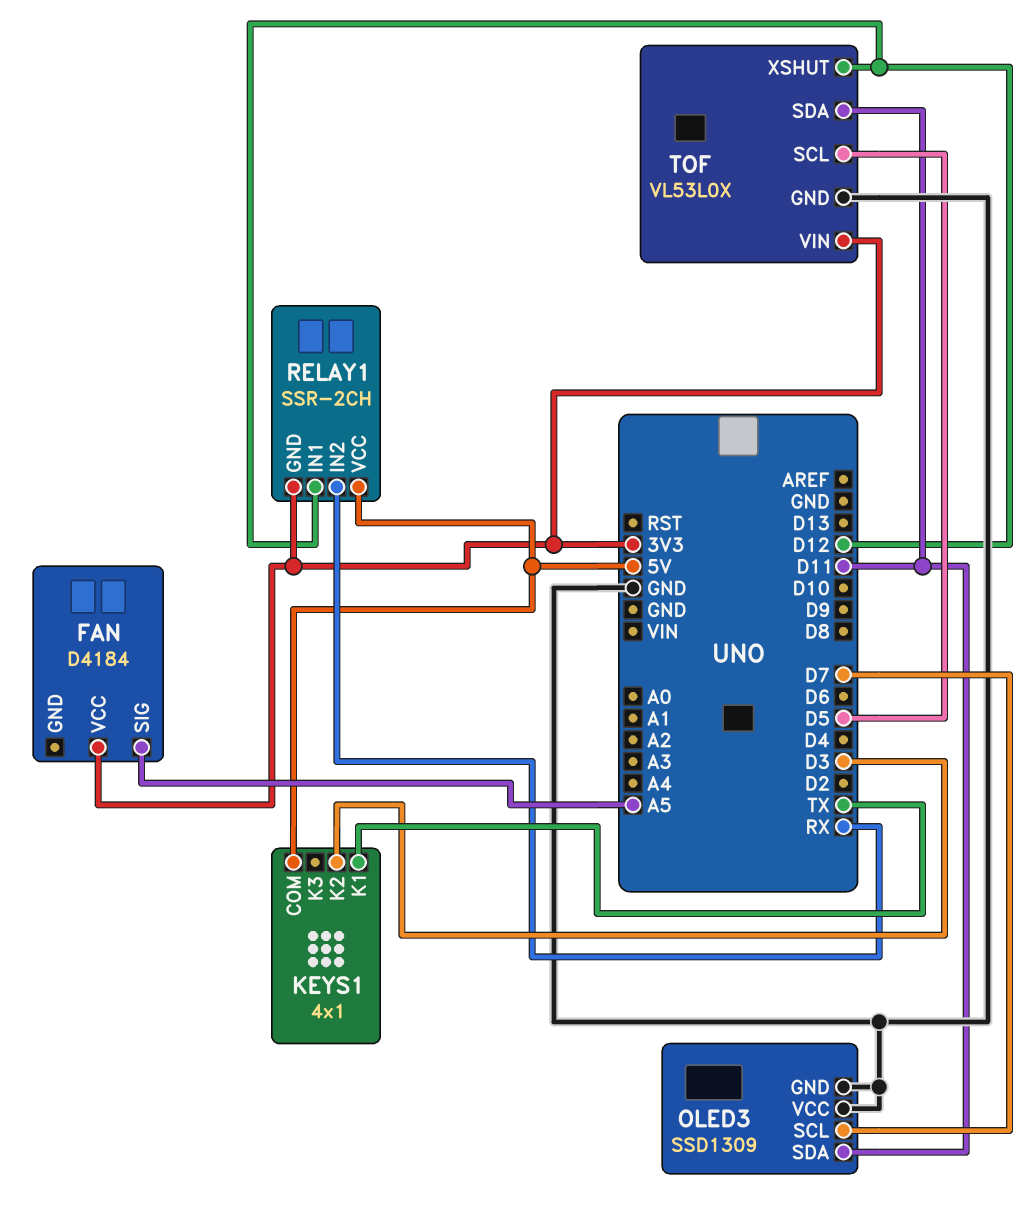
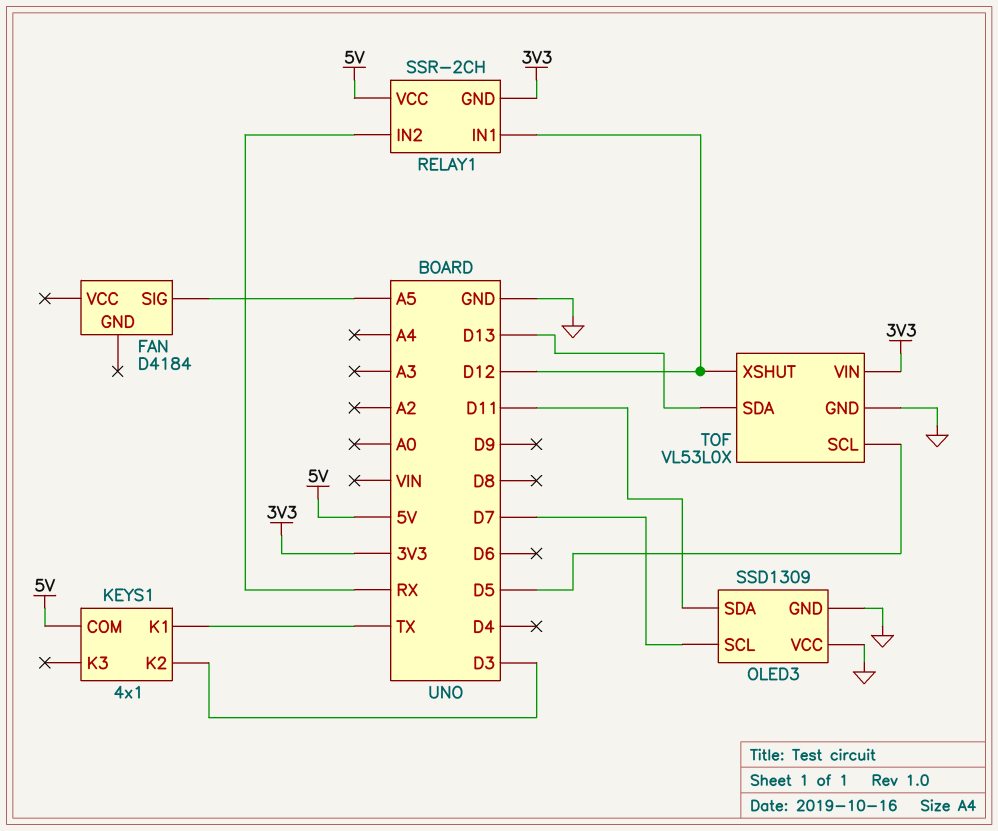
FAN pin VCC: 3V3 -> none
TOF pin SDA: D11 -> D13

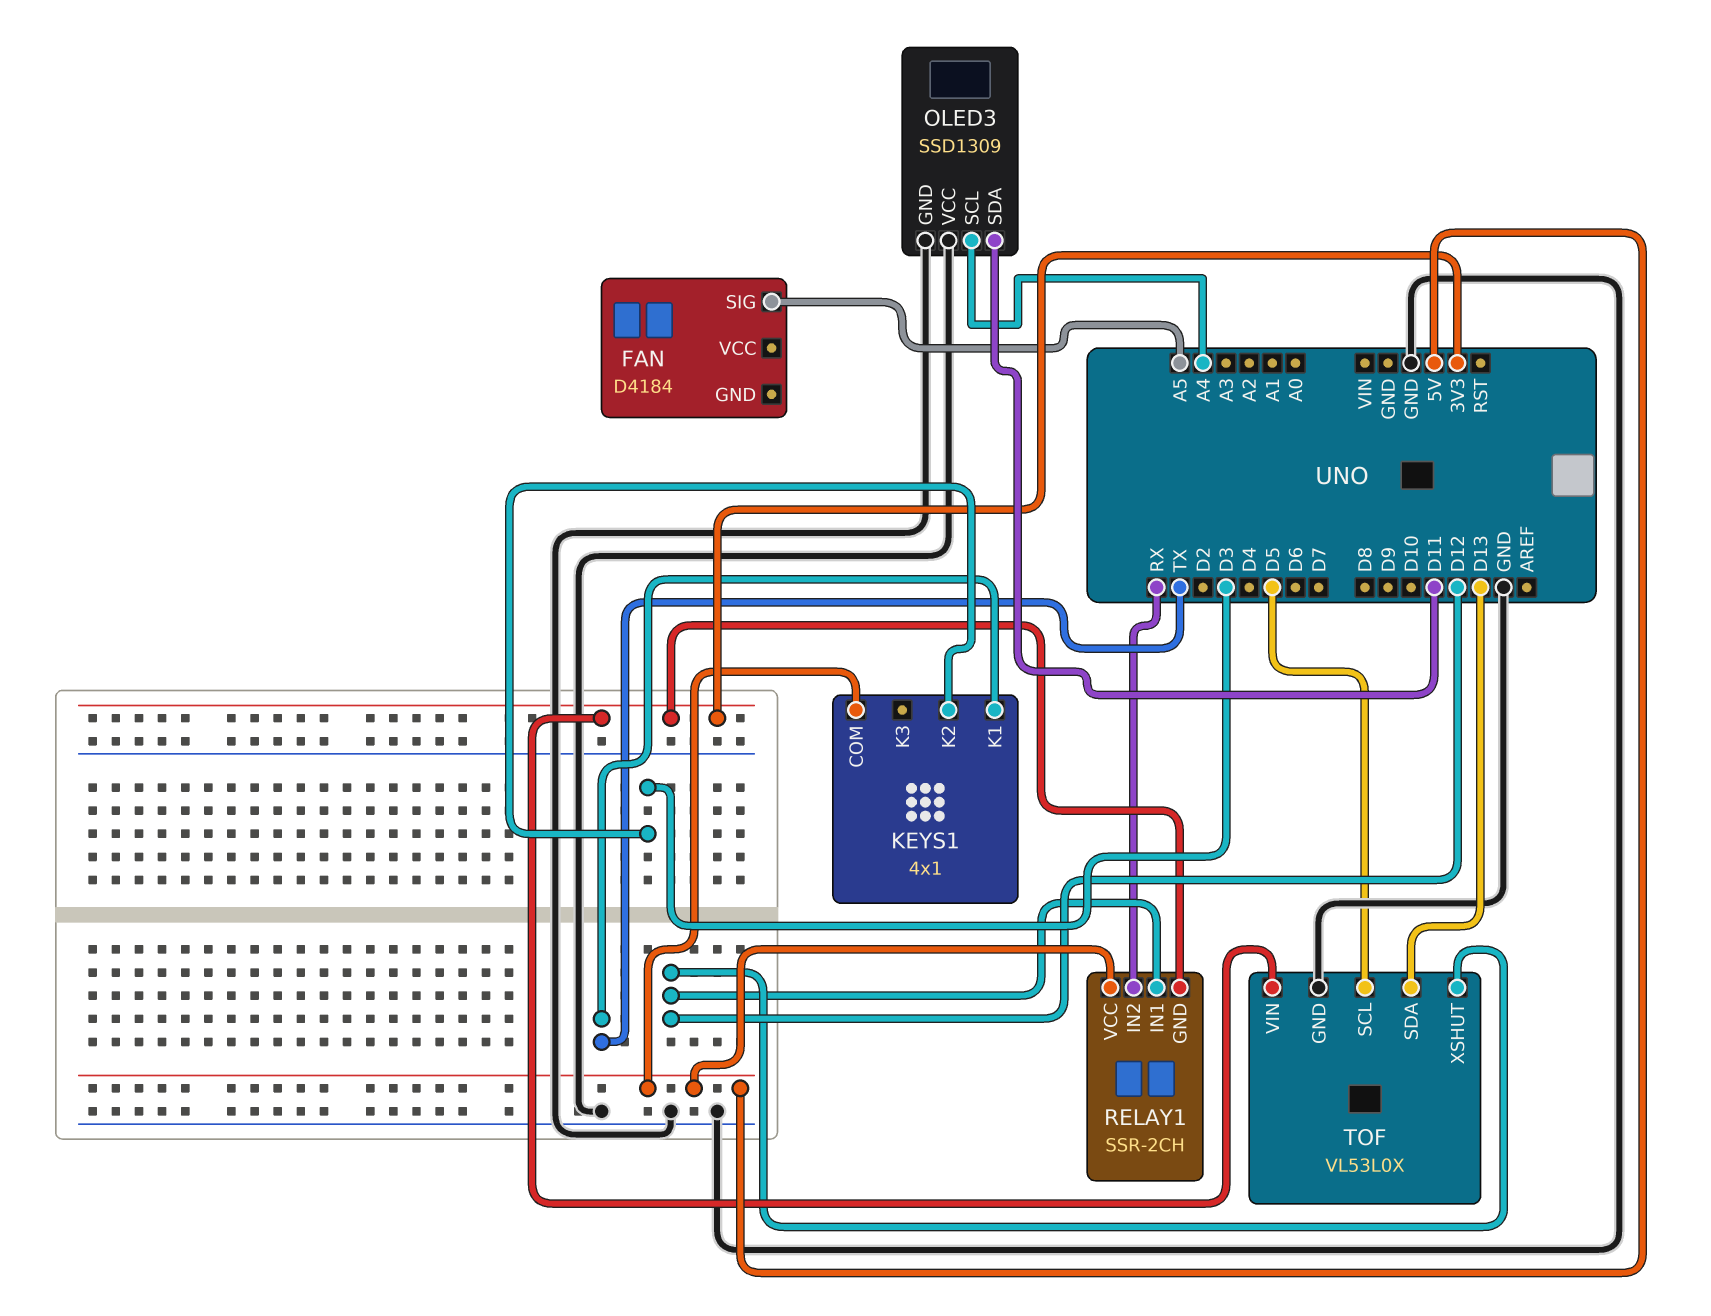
OLED3 pin SCL: D7 -> A4

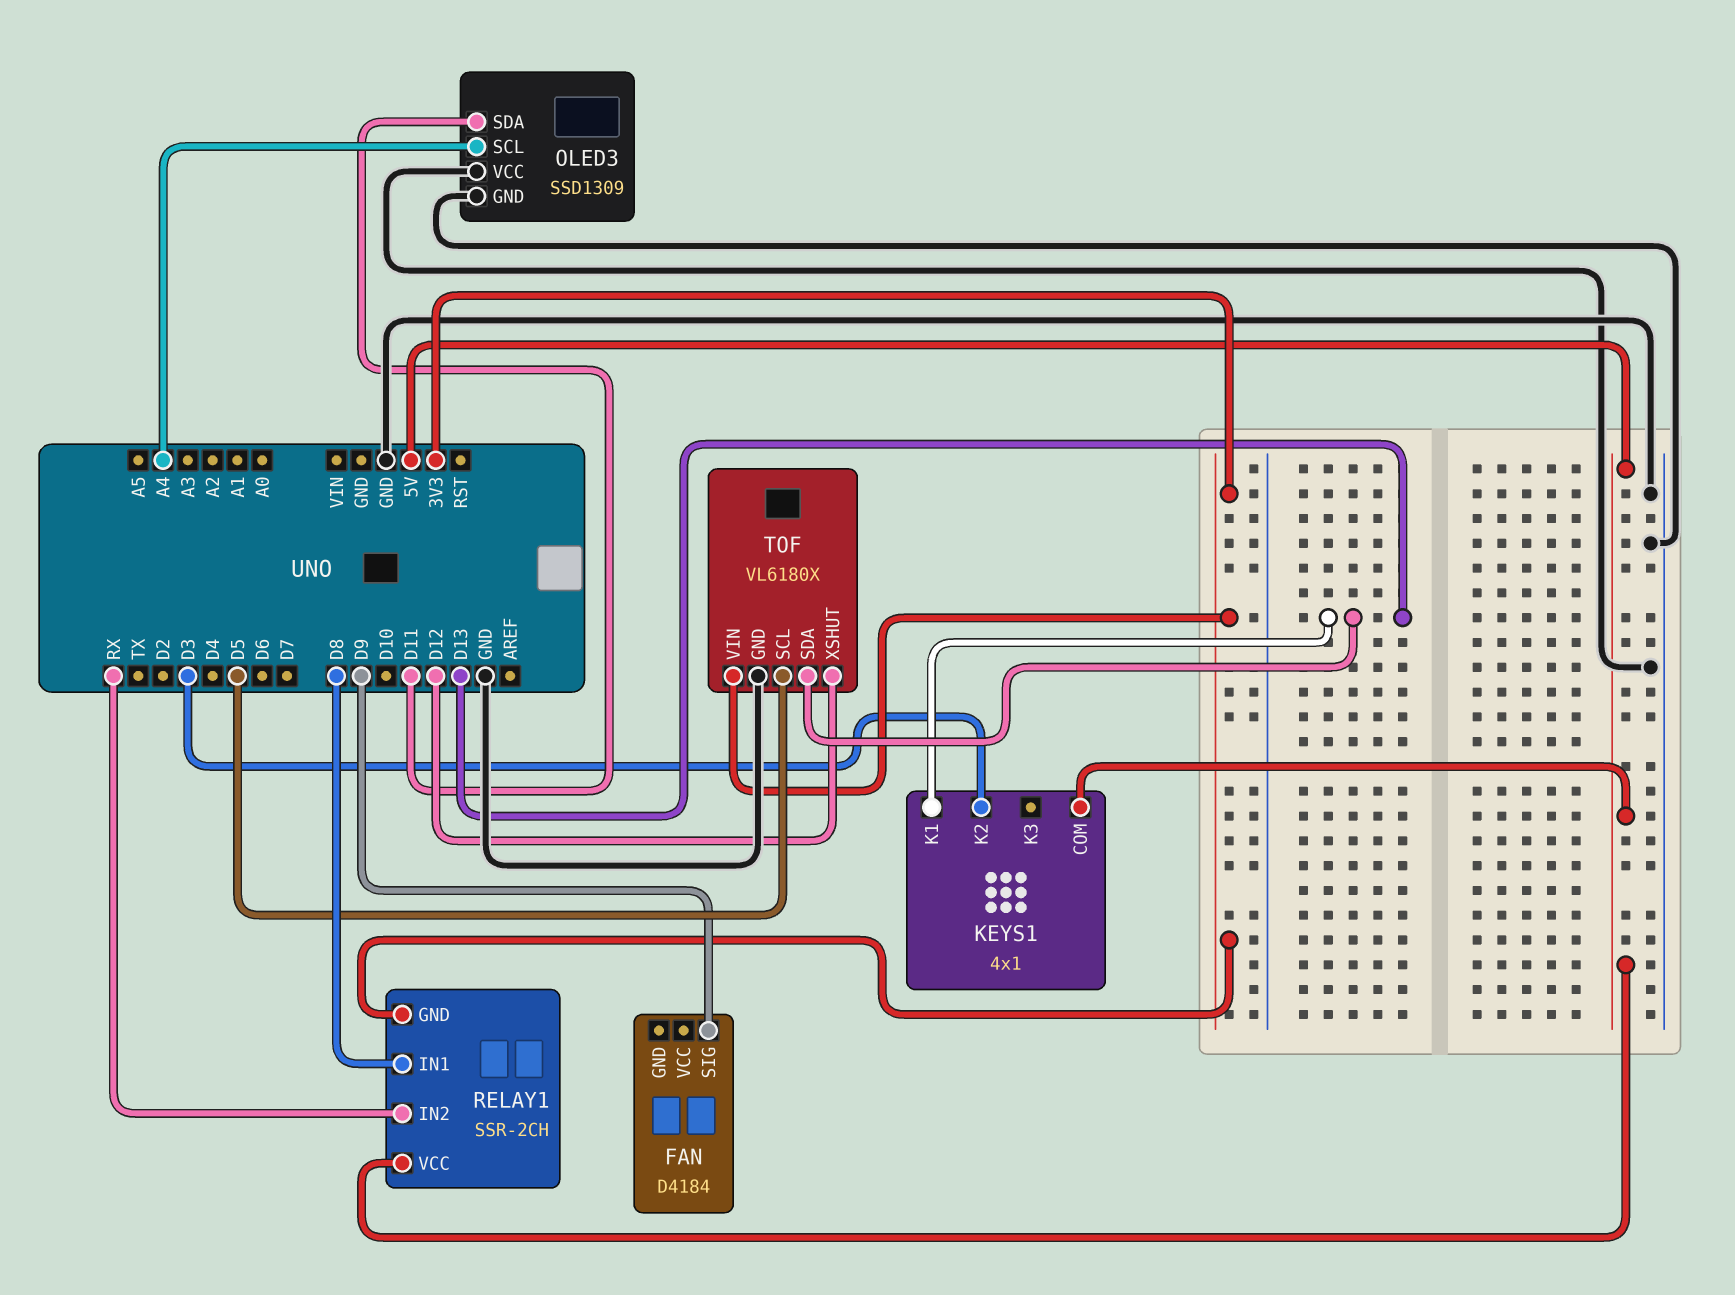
FAN pin SIG: A5 -> D9
KEYS1 pin K1: TX -> D13
RELAY1 pin IN1: D12 -> D8
TOF: VL53L0X -> VL6180X

